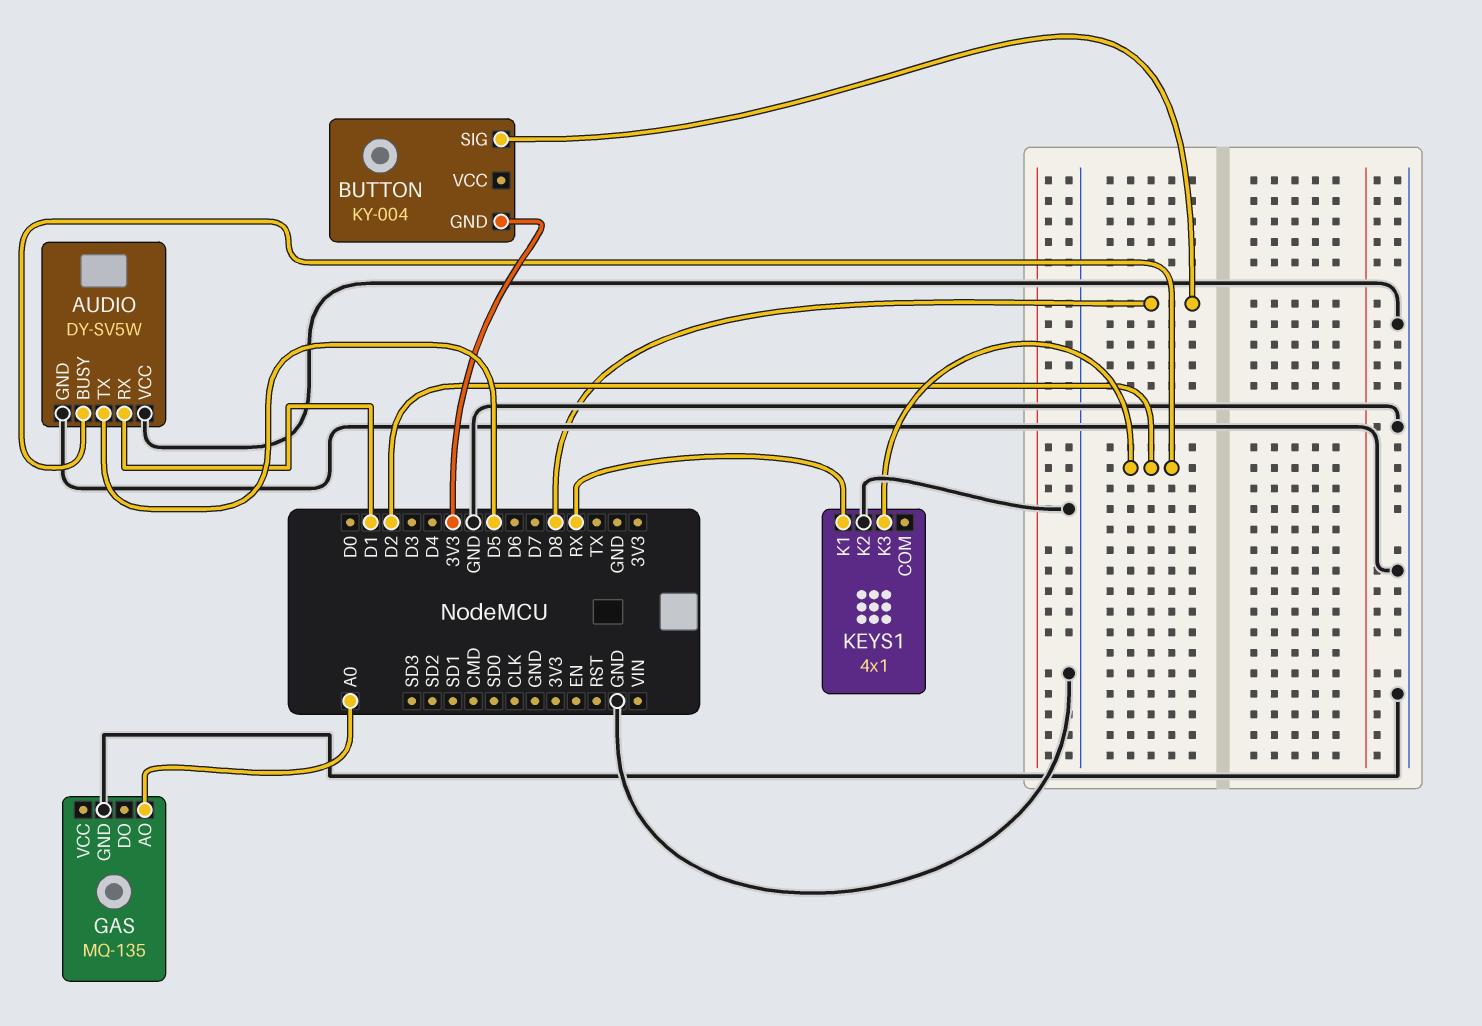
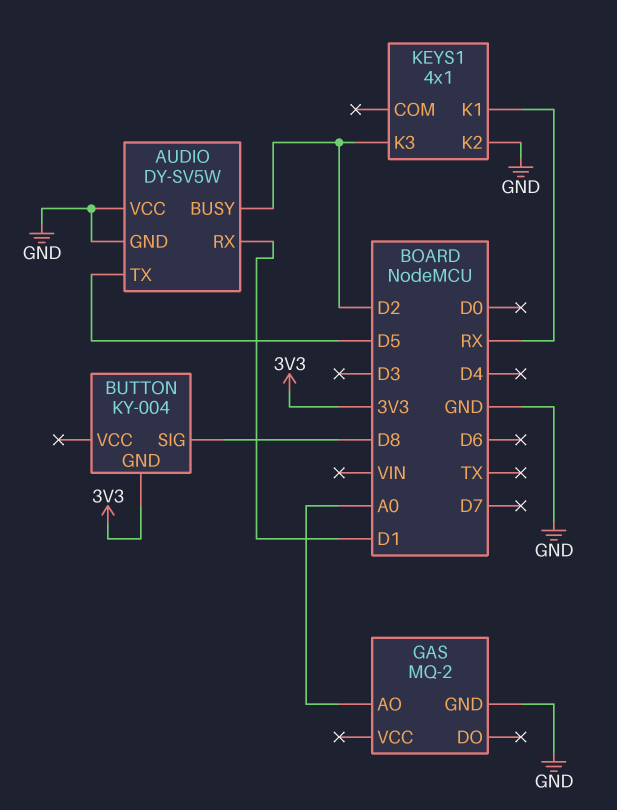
GAS: MQ-135 -> MQ-2

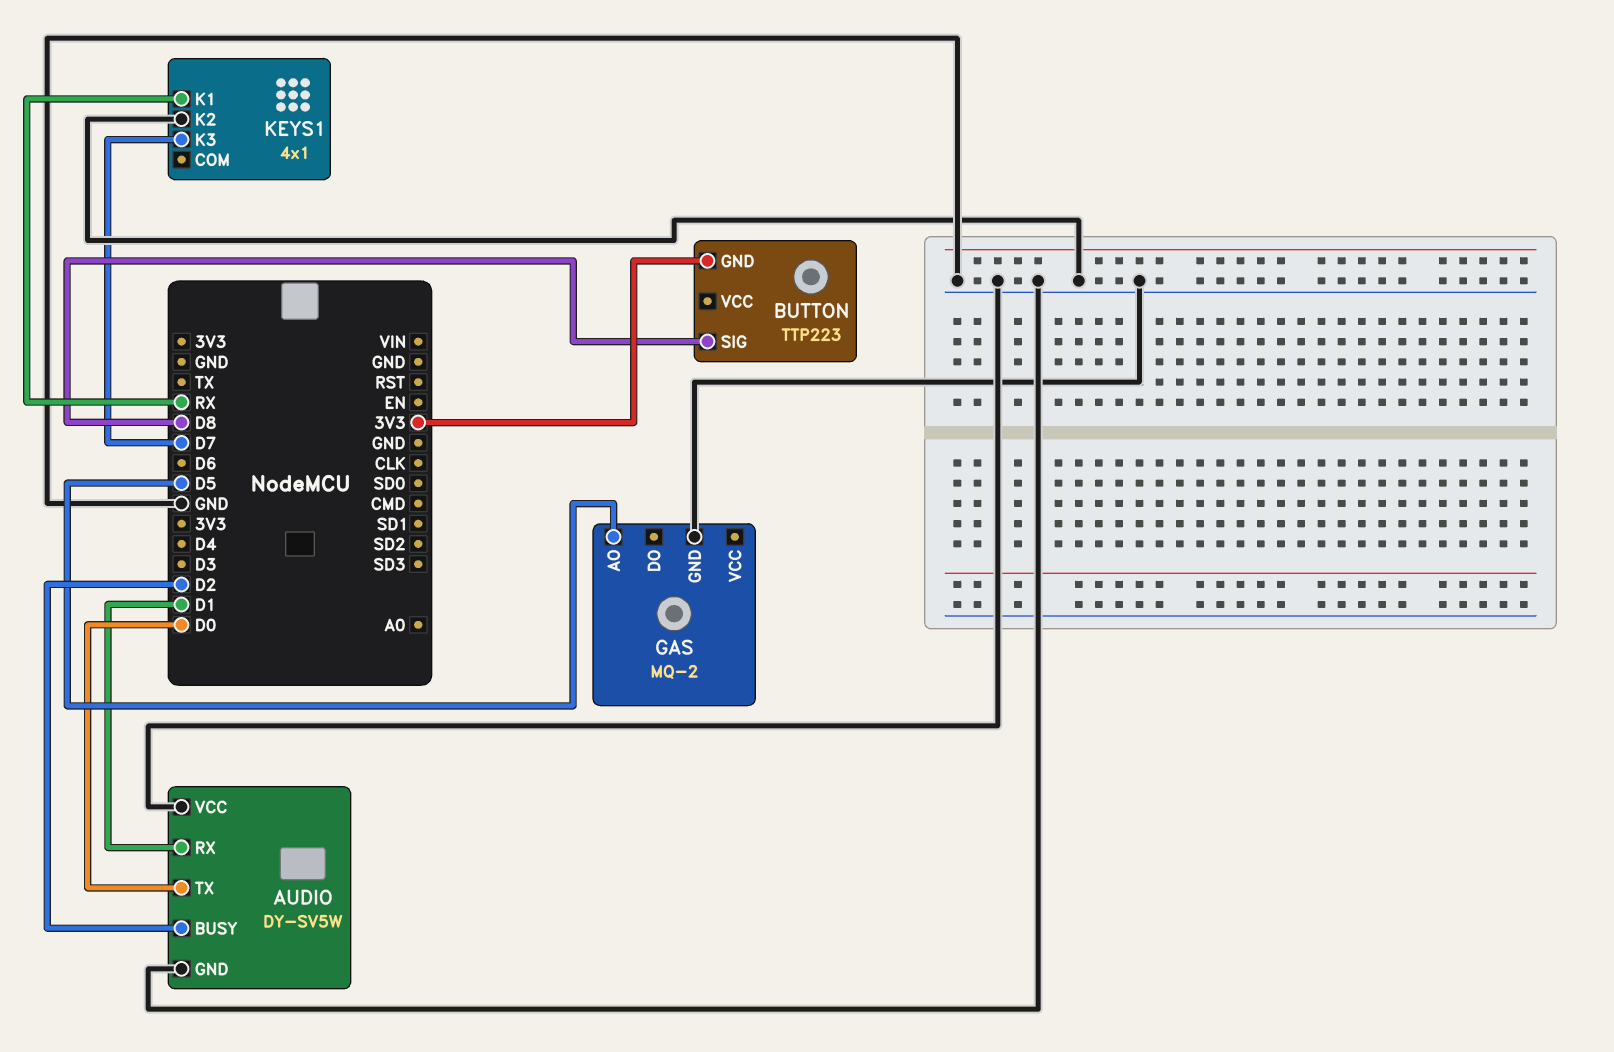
AUDIO pin TX: D5 -> D0
BUTTON: KY-004 -> TTP223
GAS pin AO: A0 -> D5
KEYS1 pin K3: D2 -> D7

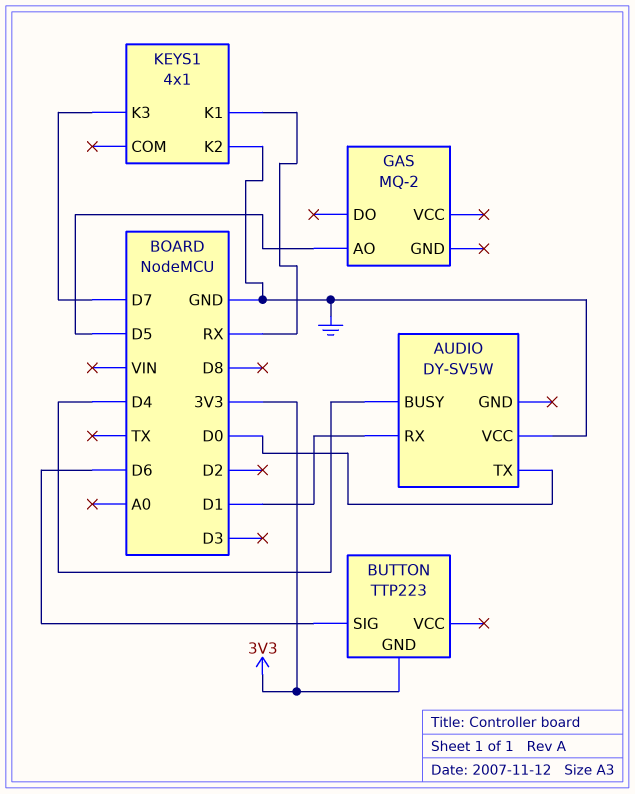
AUDIO pin BUSY: D2 -> D4
AUDIO pin GND: GND -> none
BUTTON pin SIG: D8 -> D6
GAS pin GND: GND -> none

